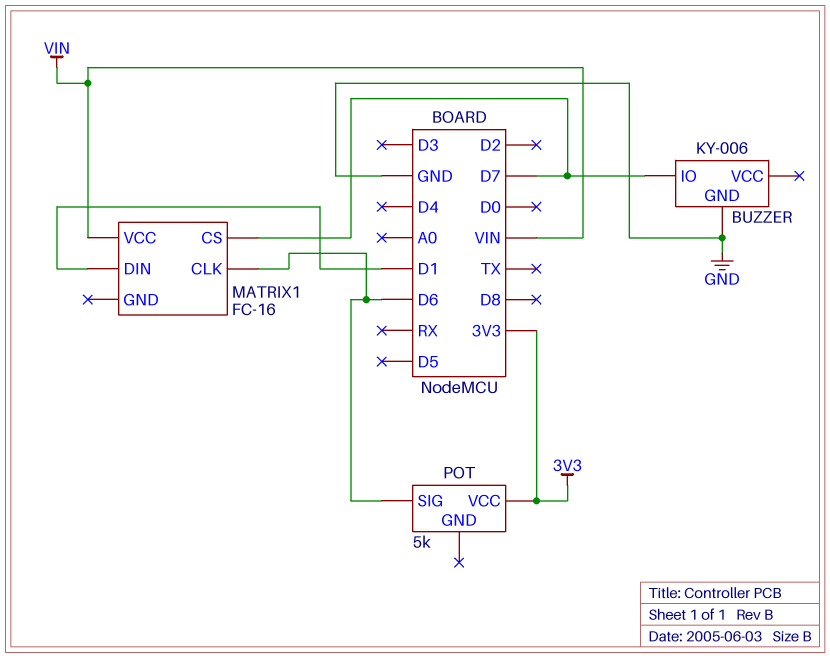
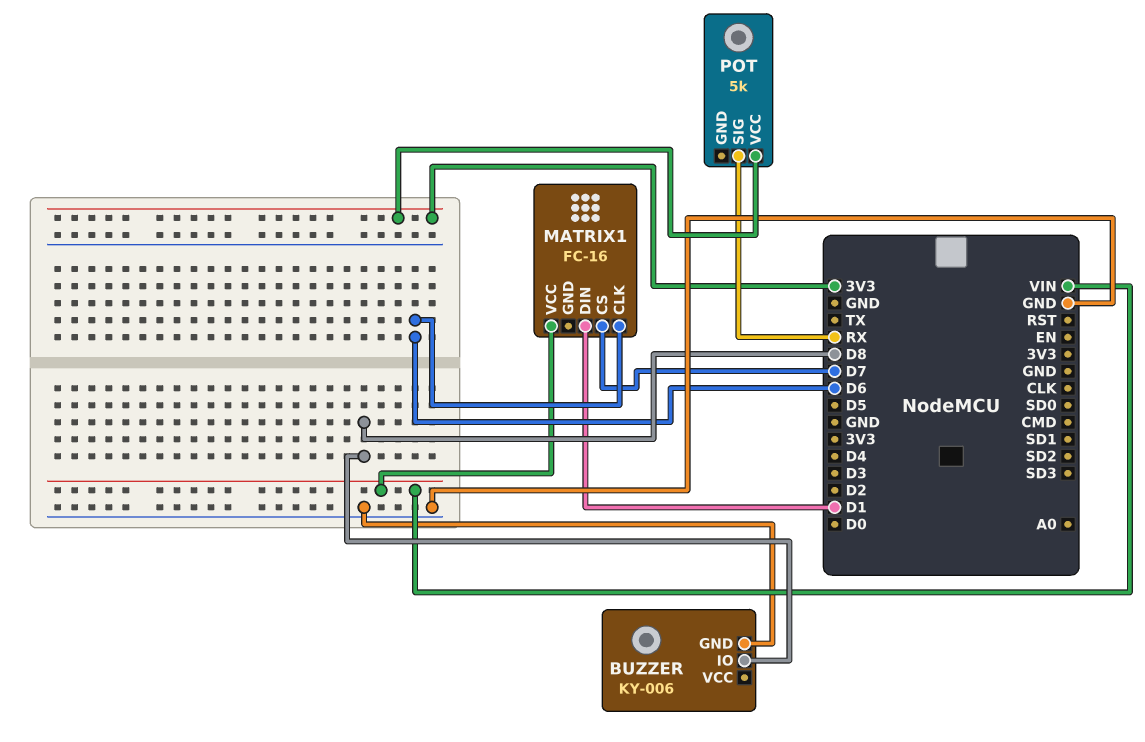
BUZZER pin IO: D7 -> D8
POT pin SIG: D6 -> RX

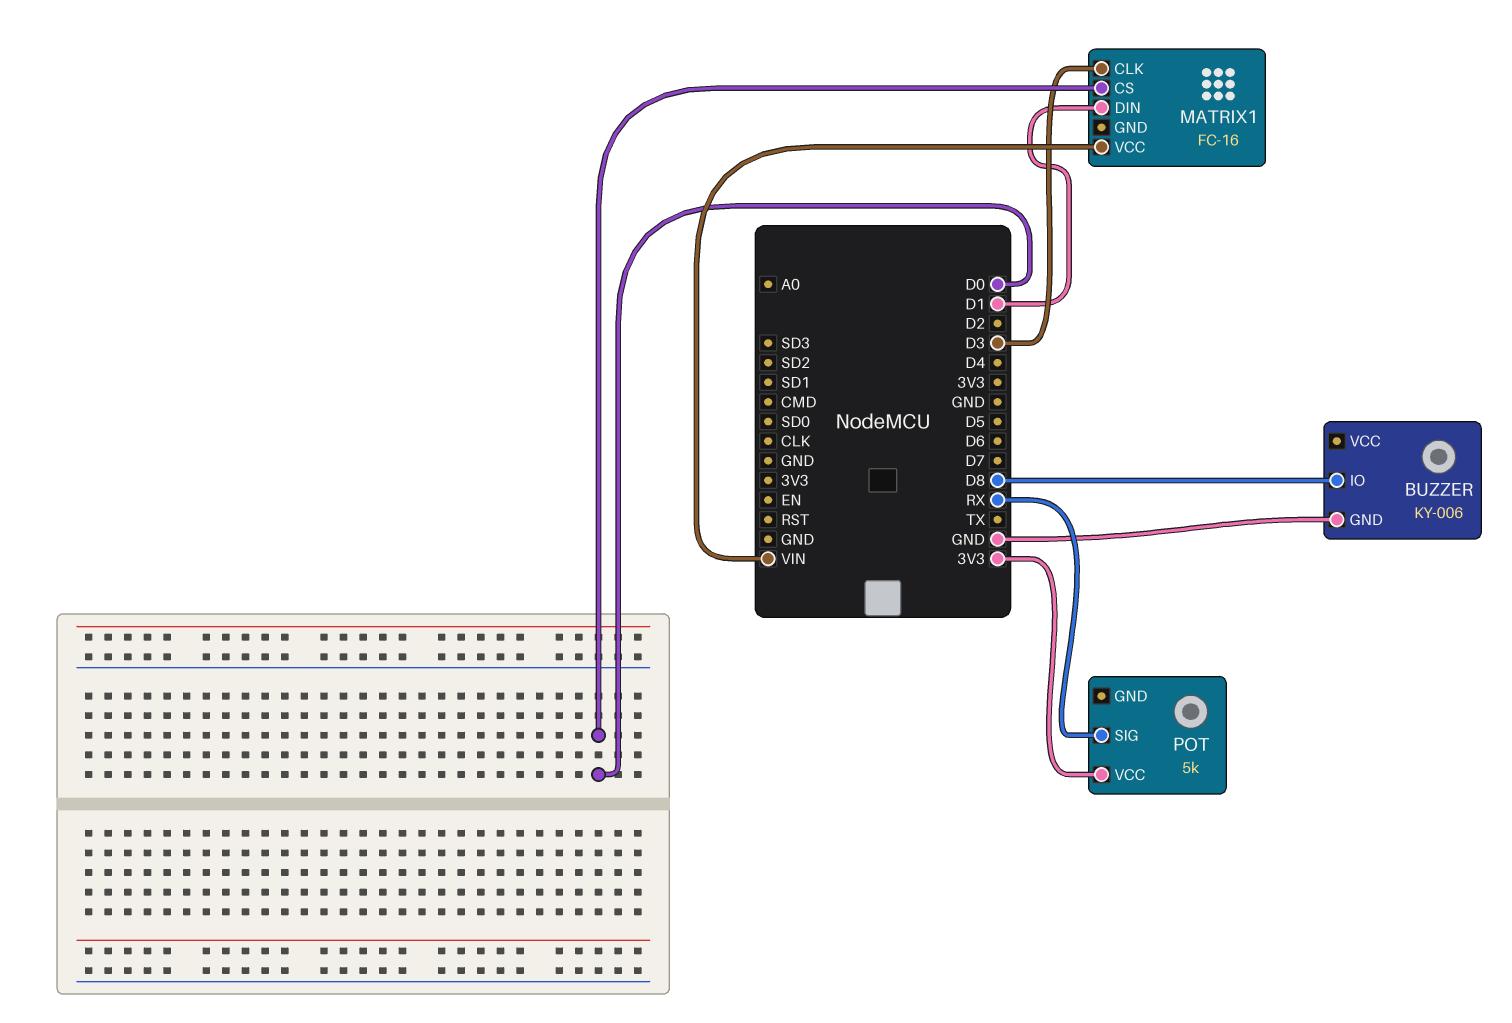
MATRIX1 pin CLK: D6 -> D3
MATRIX1 pin CS: D7 -> D0

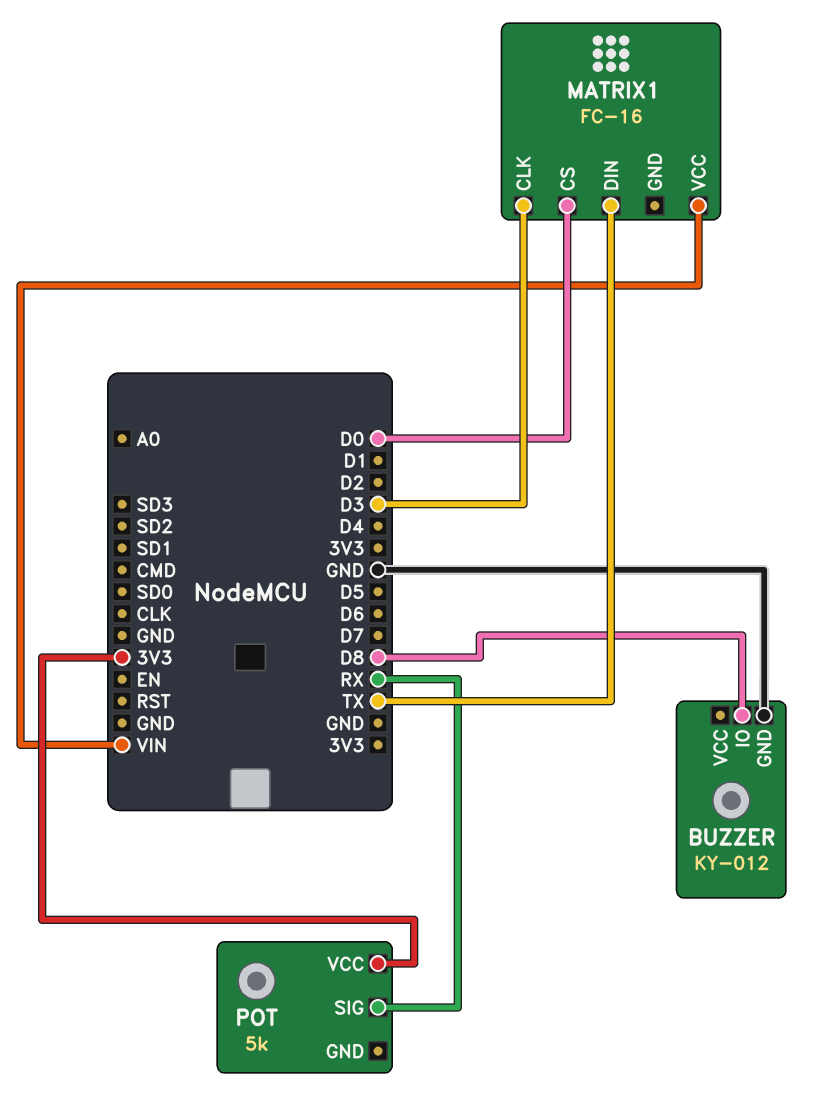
BUZZER: KY-006 -> KY-012
MATRIX1 pin DIN: D1 -> TX

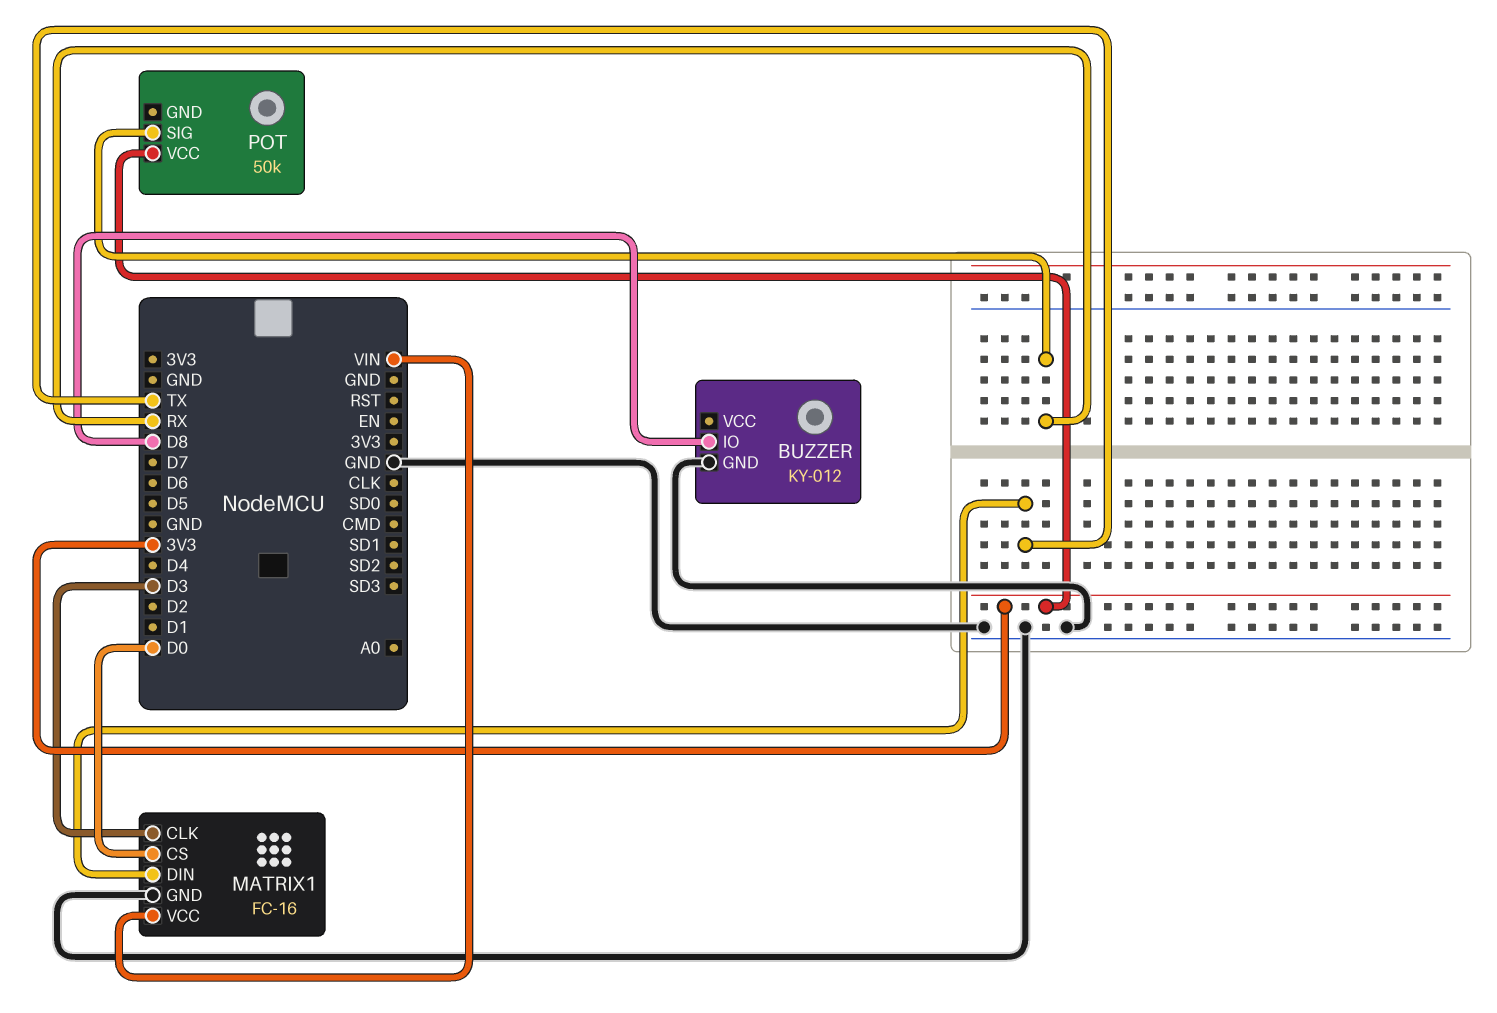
MATRIX1 pin GND: none -> GND
POT: 5k -> 50k

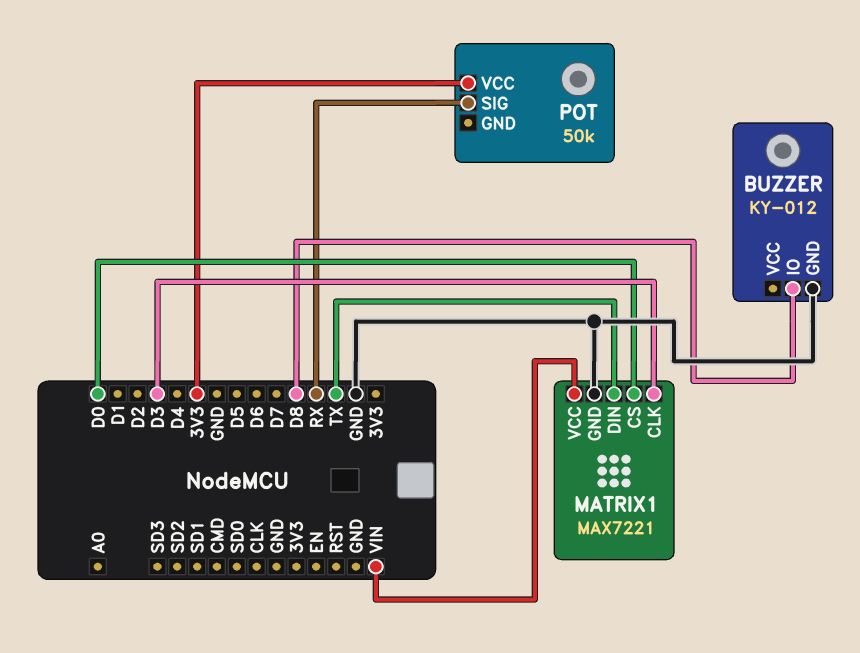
MATRIX1: FC-16 -> MAX7221

